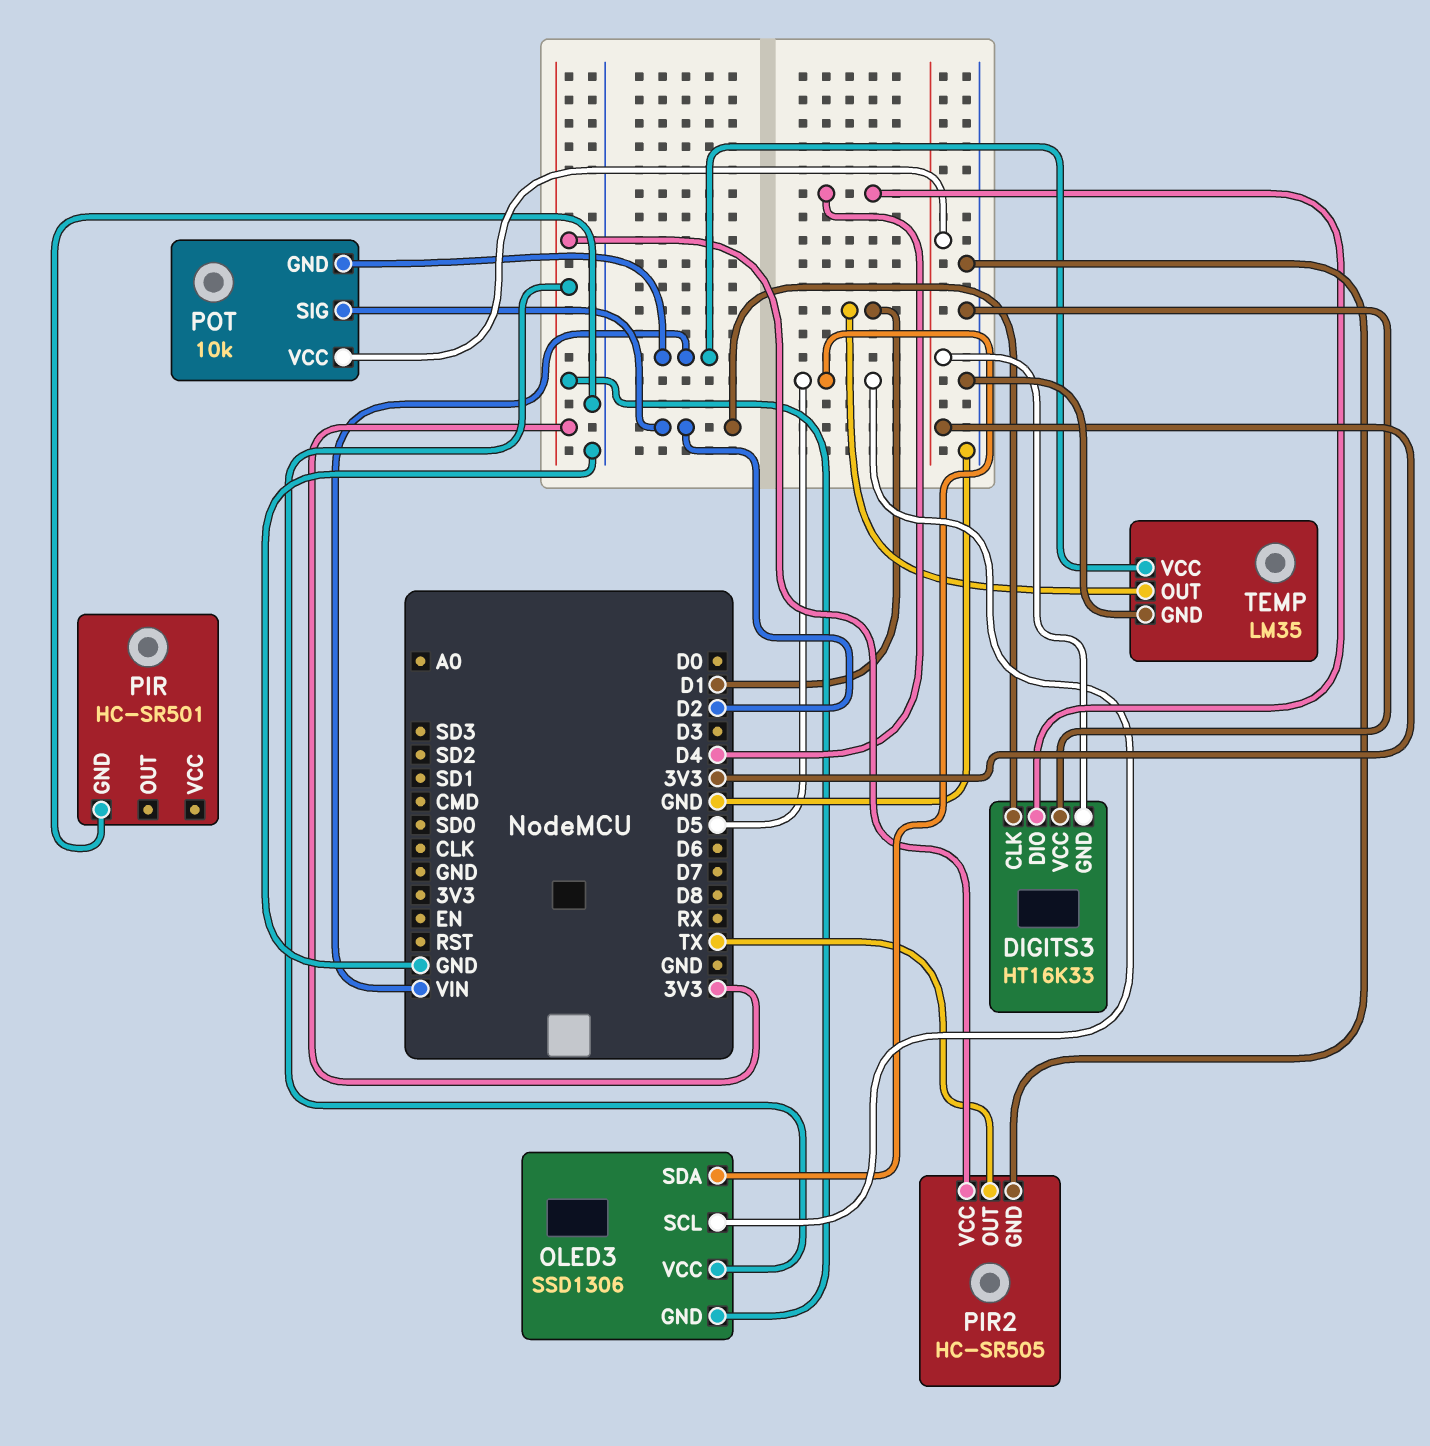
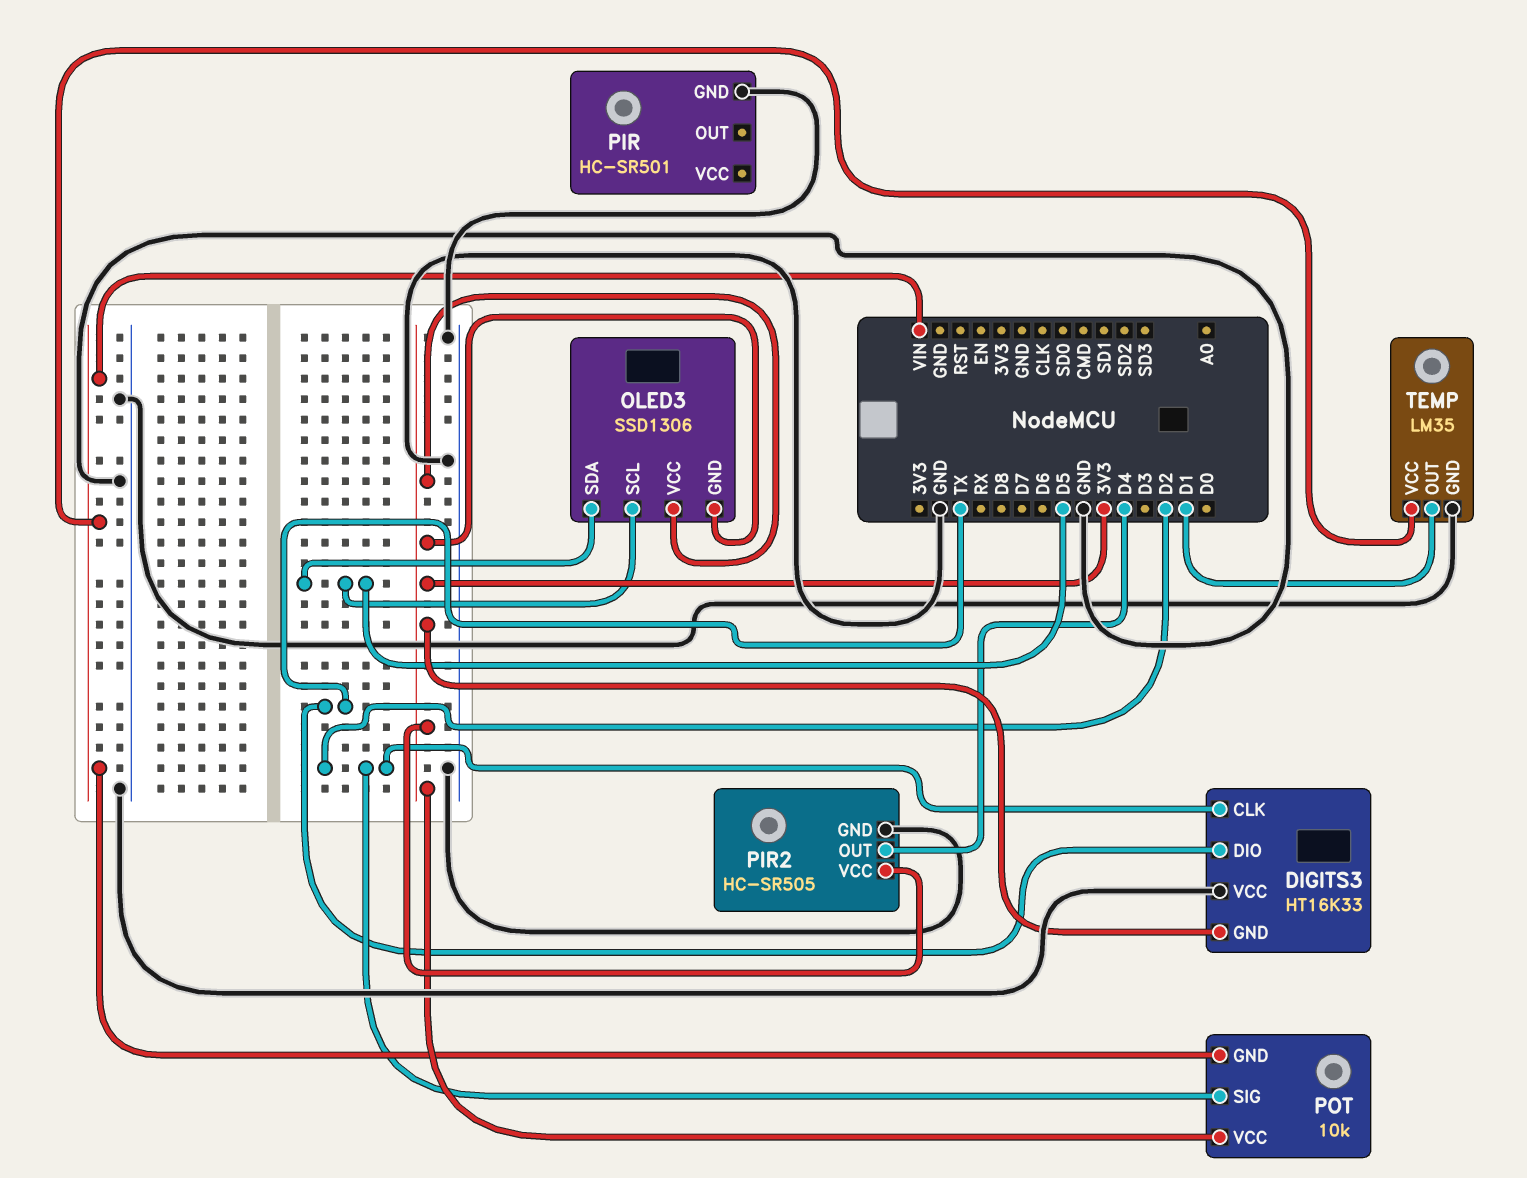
DIGITS3 pin DIO: D4 -> TX
PIR2 pin OUT: TX -> D4

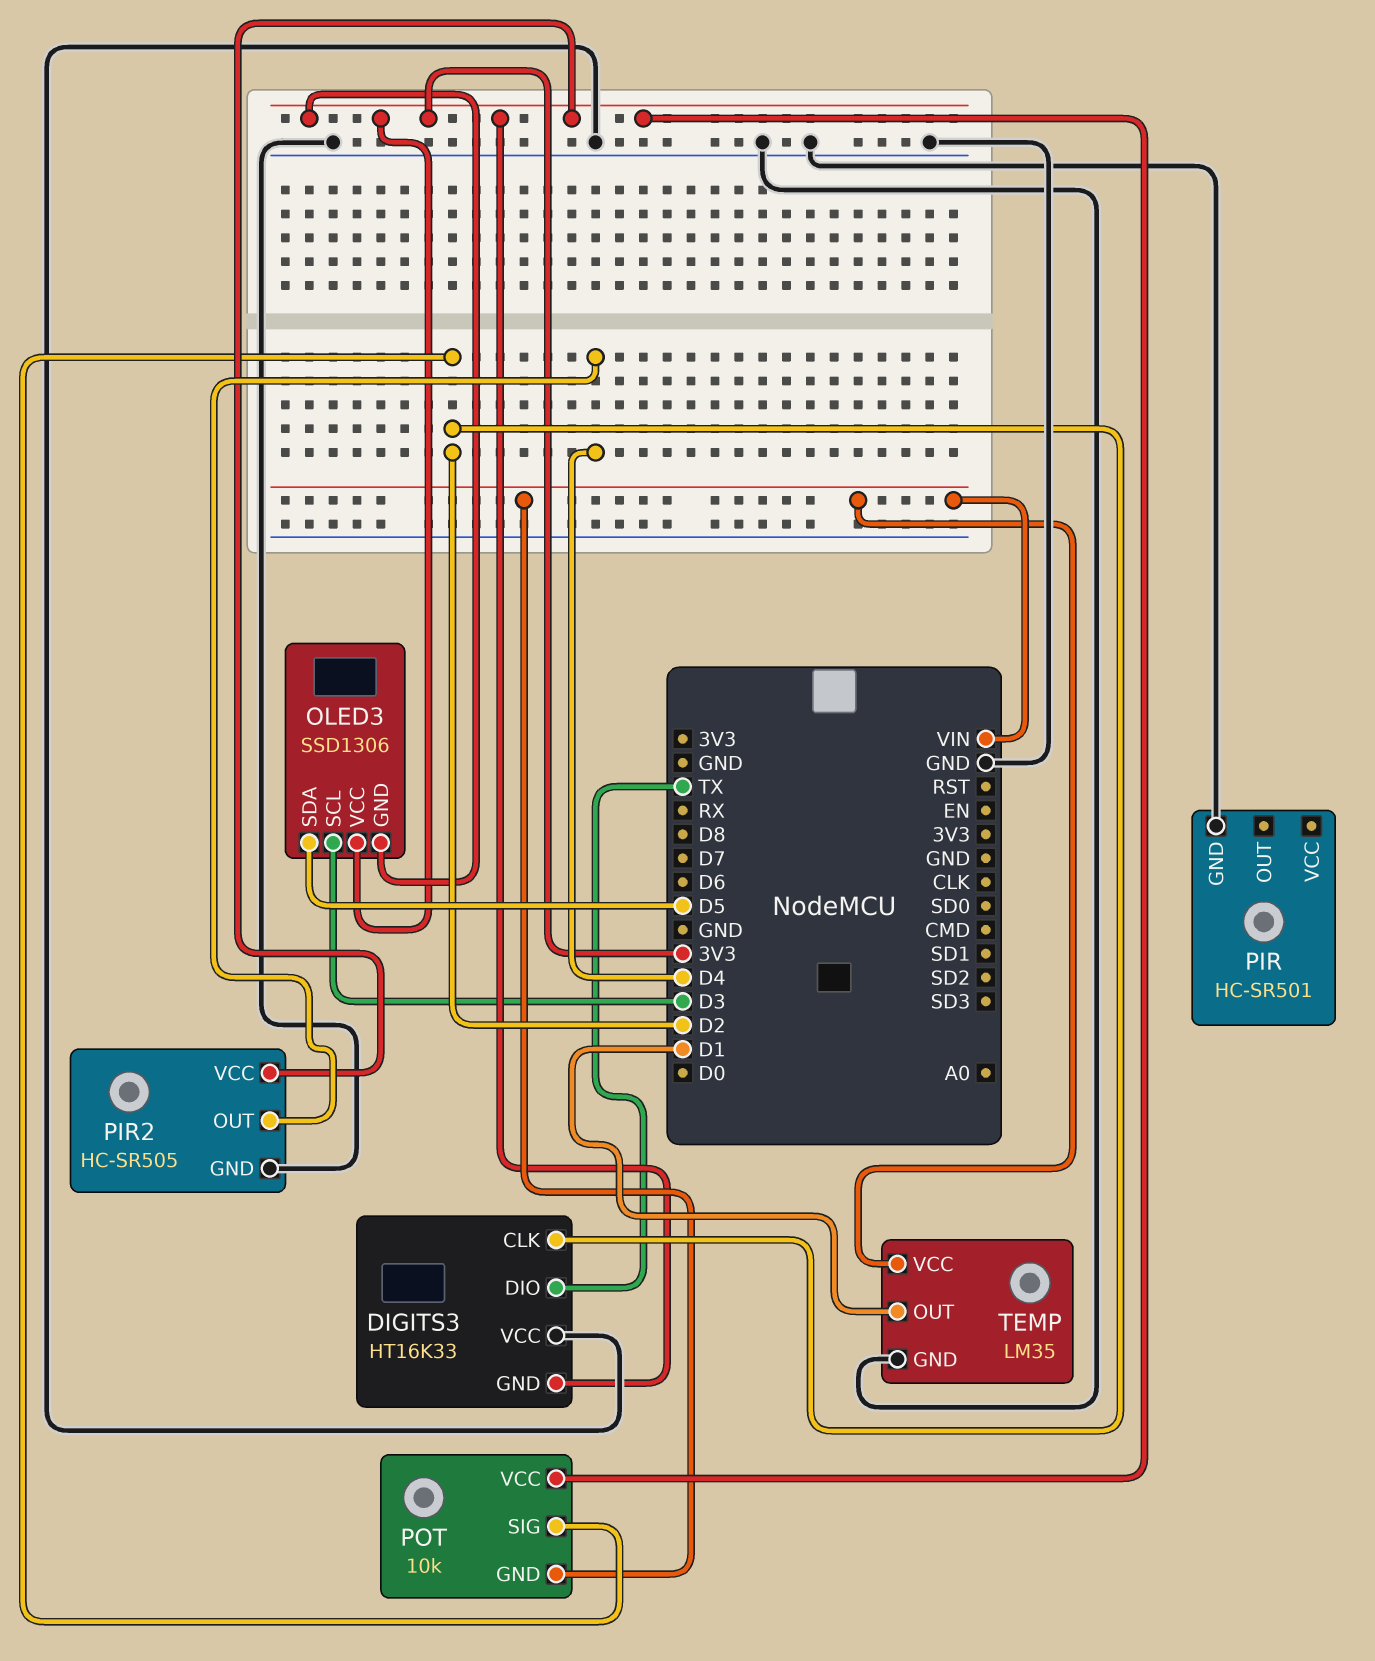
OLED3 pin SCL: D5 -> D3

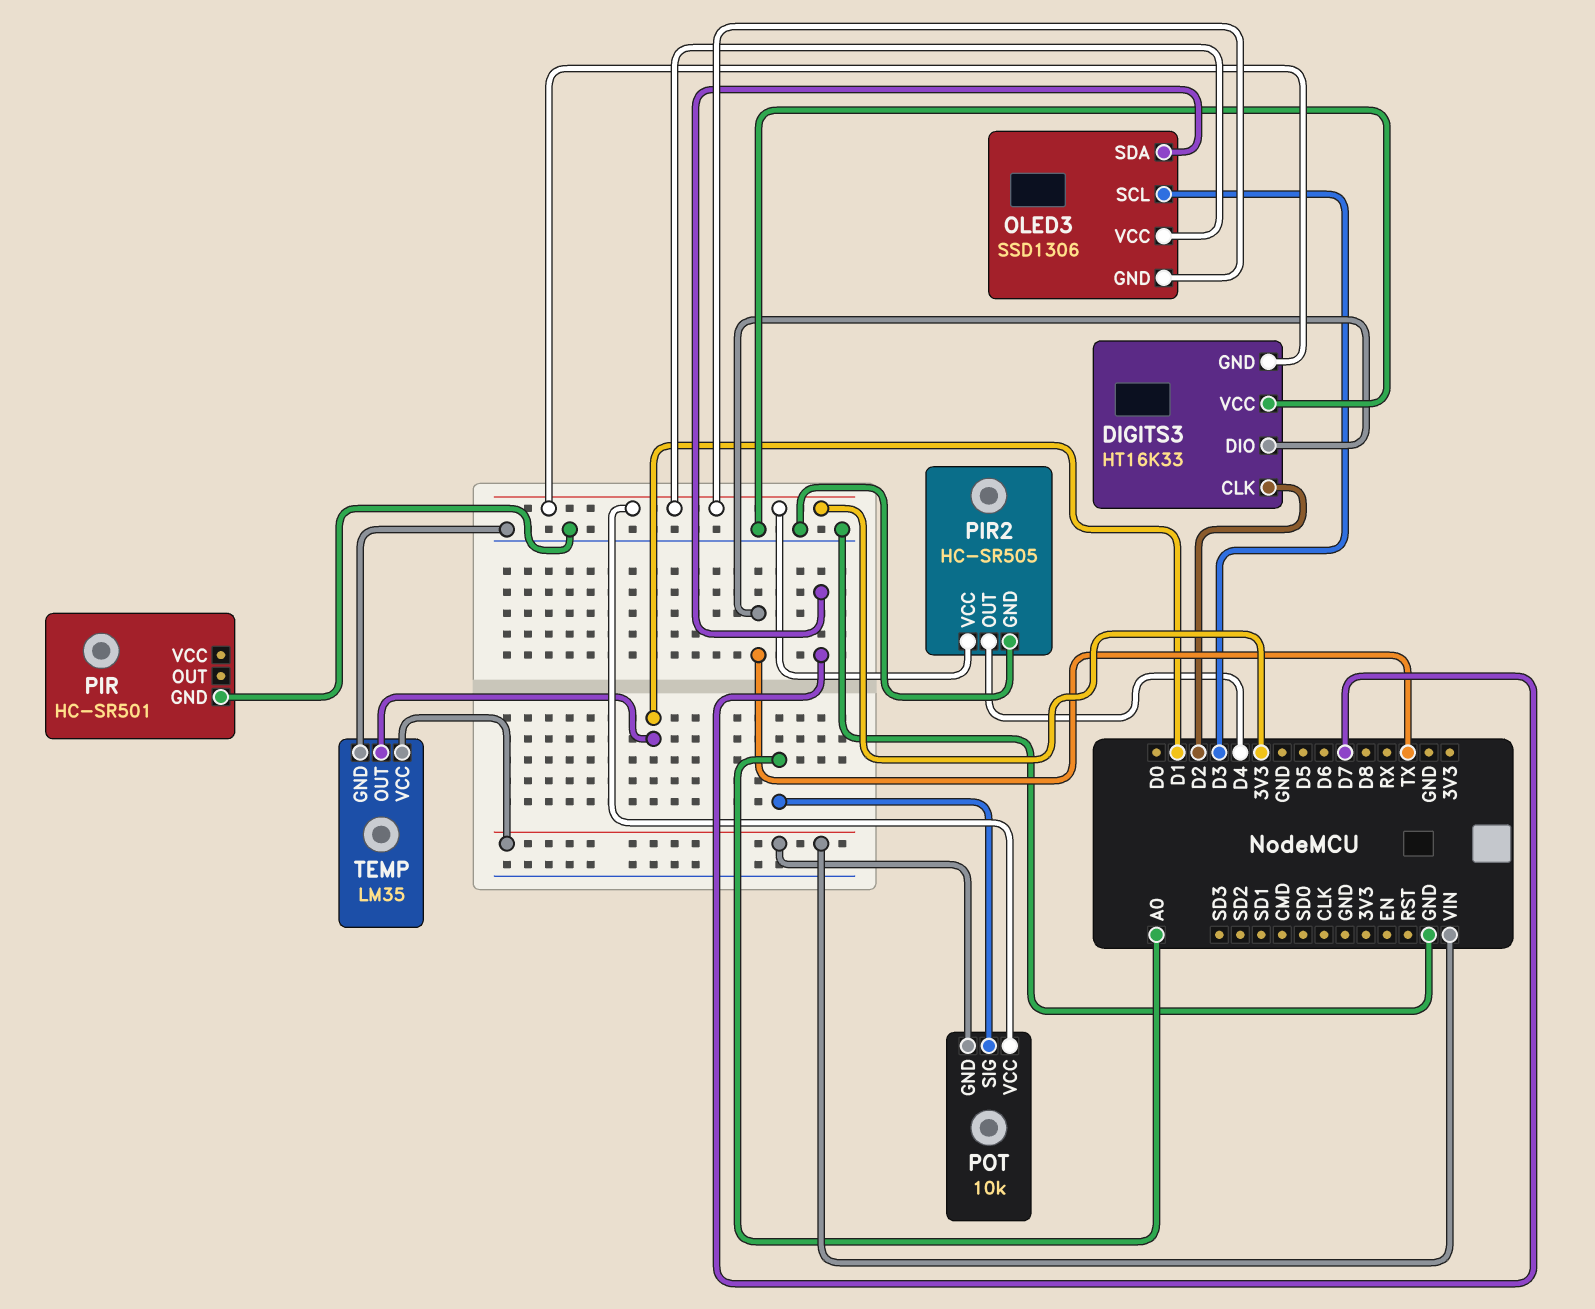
OLED3 pin SDA: D5 -> D7
POT pin SIG: D2 -> A0

